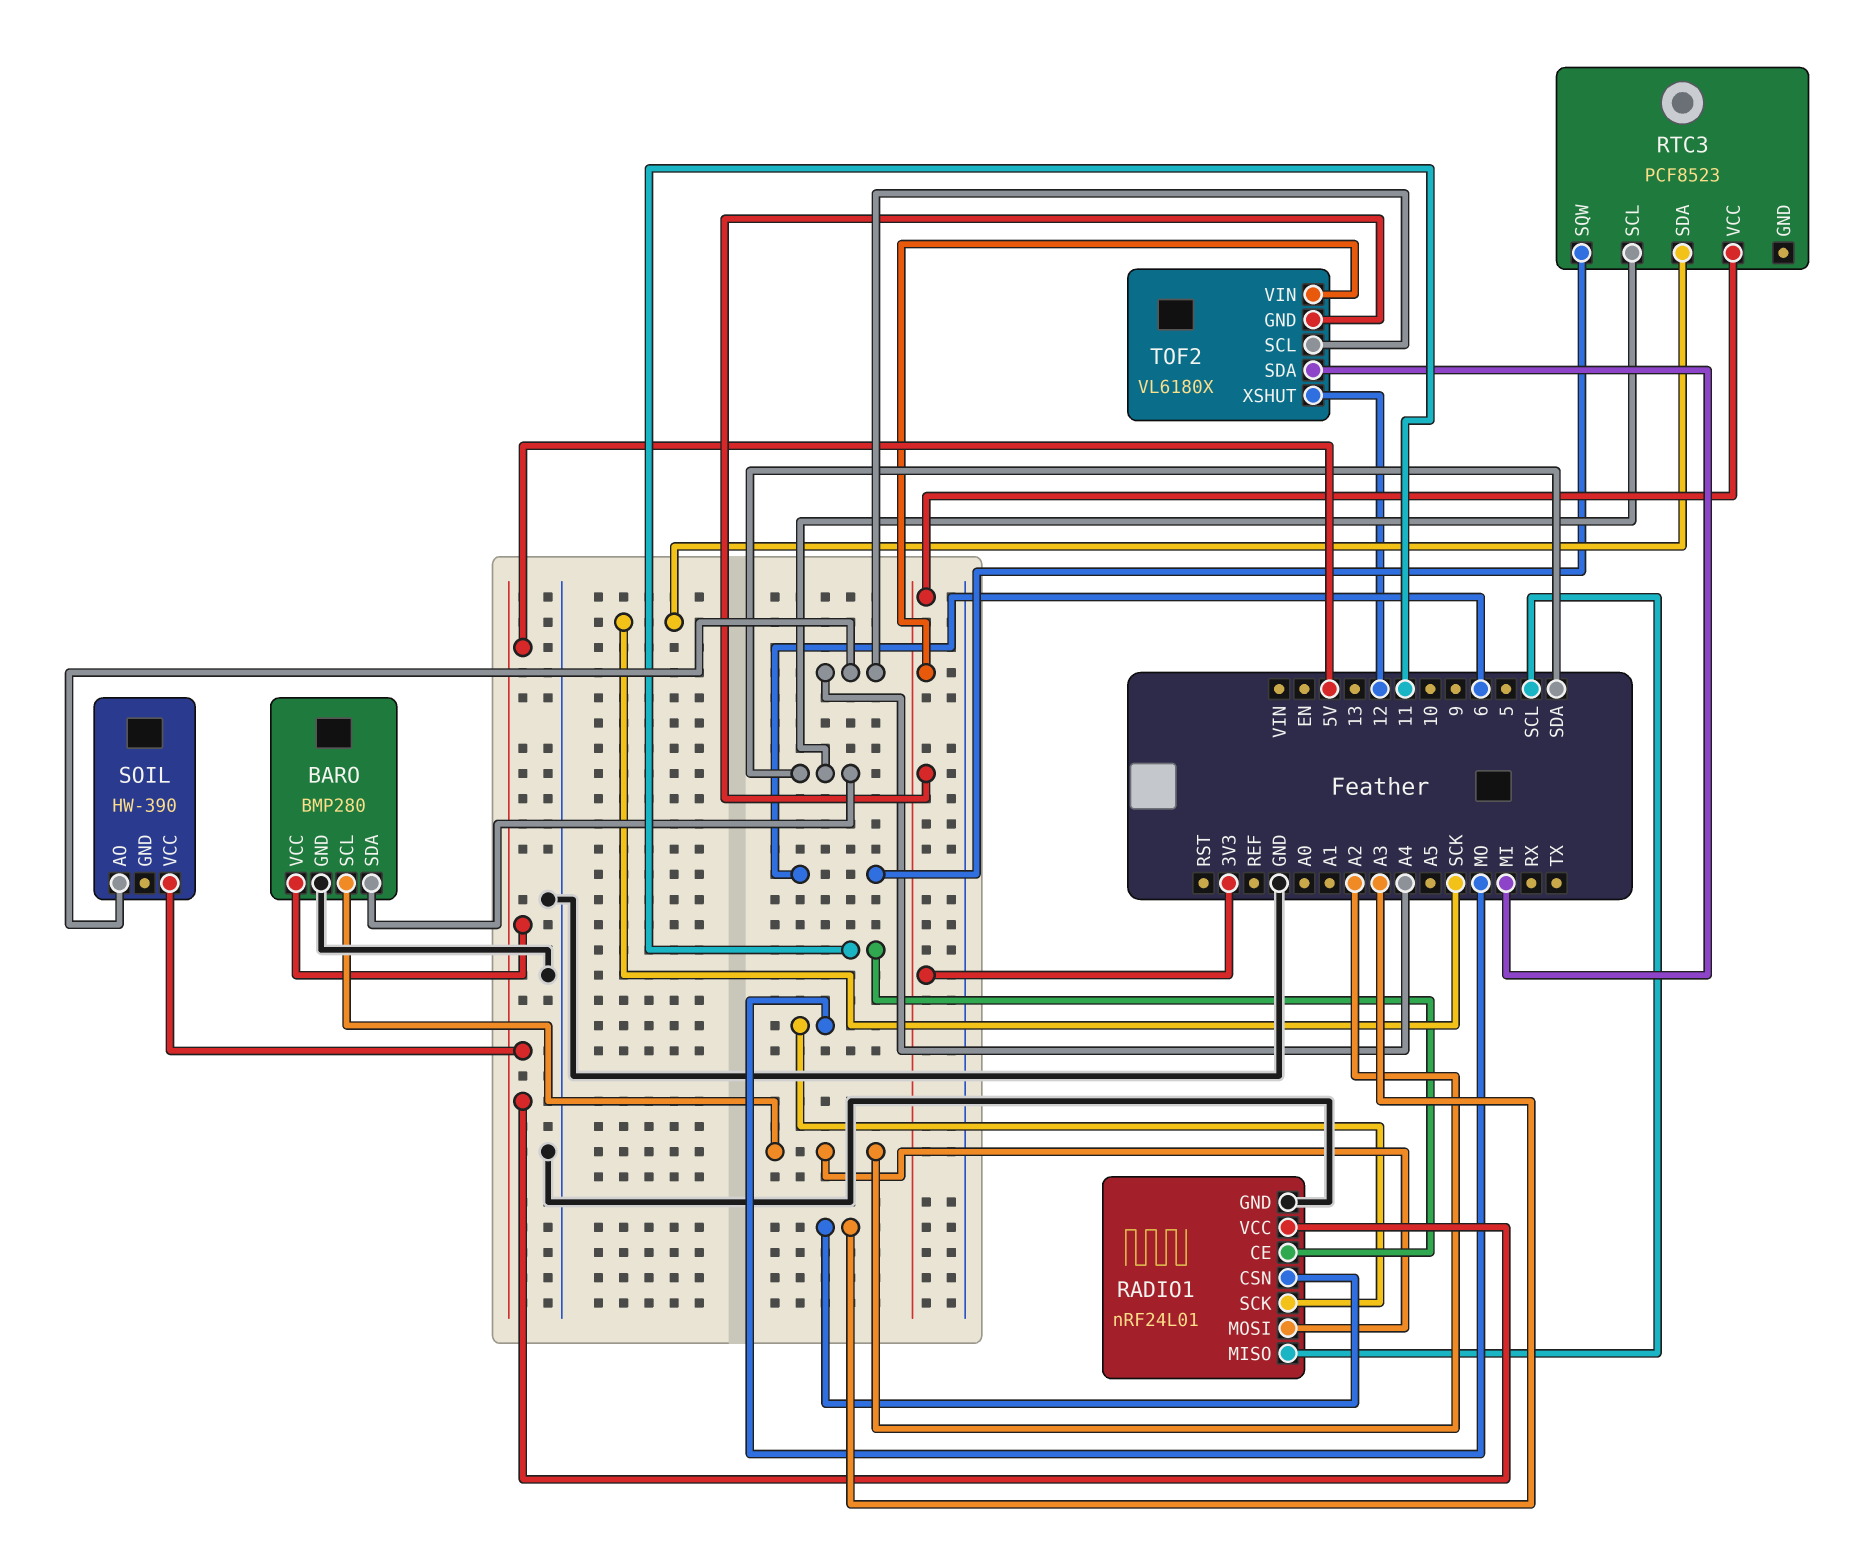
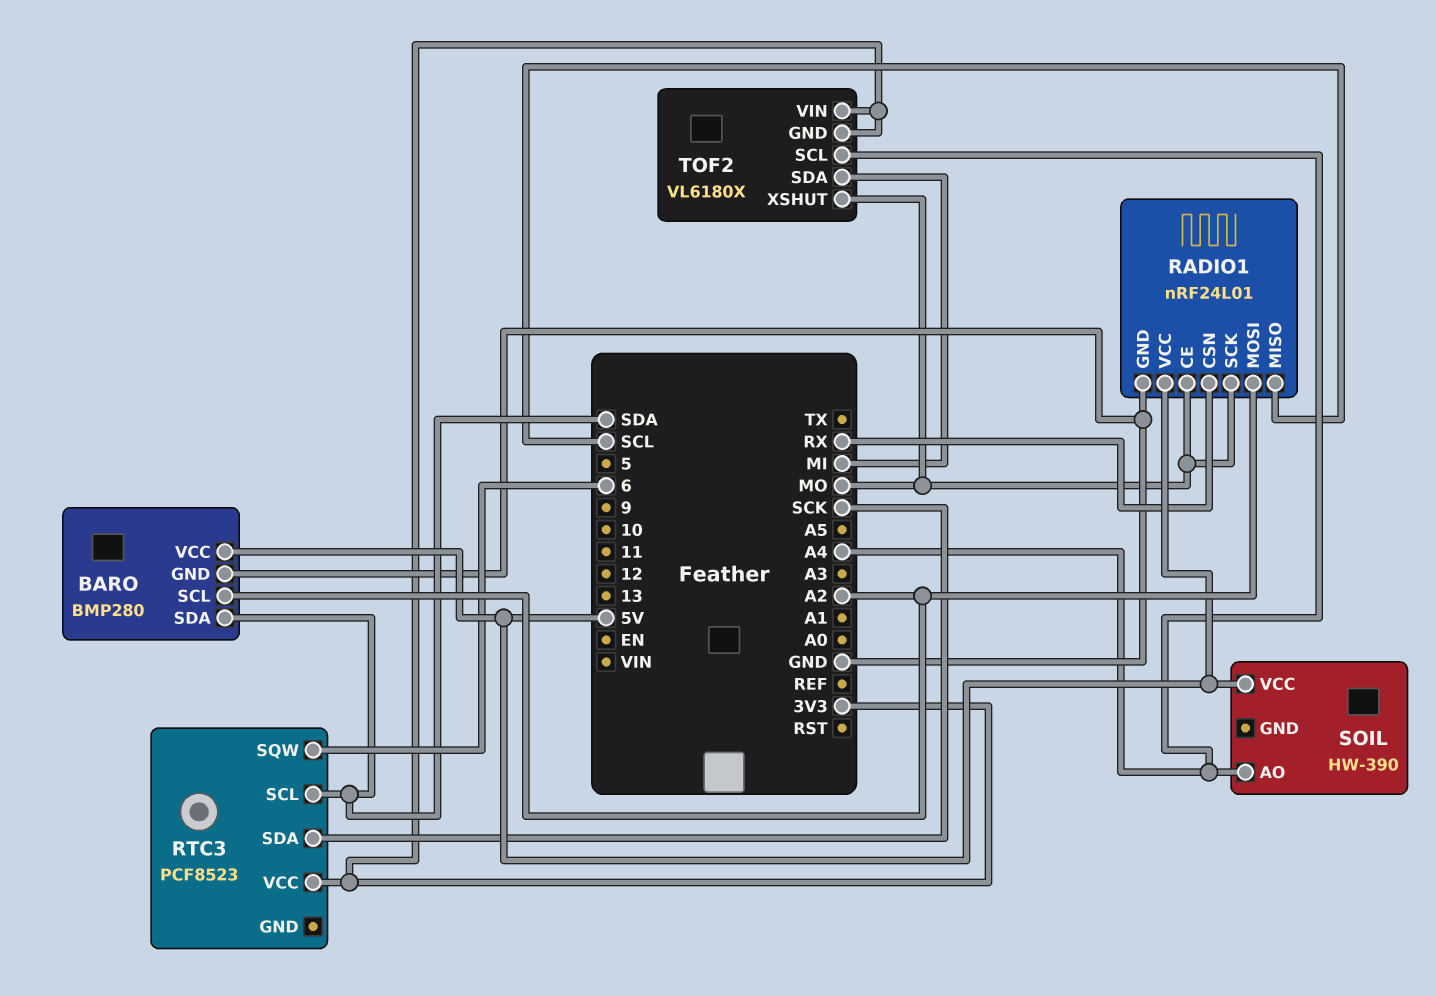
RADIO1 pin CE: 11 -> MO
RADIO1 pin CSN: A3 -> RX
TOF2 pin XSHUT: 12 -> MO

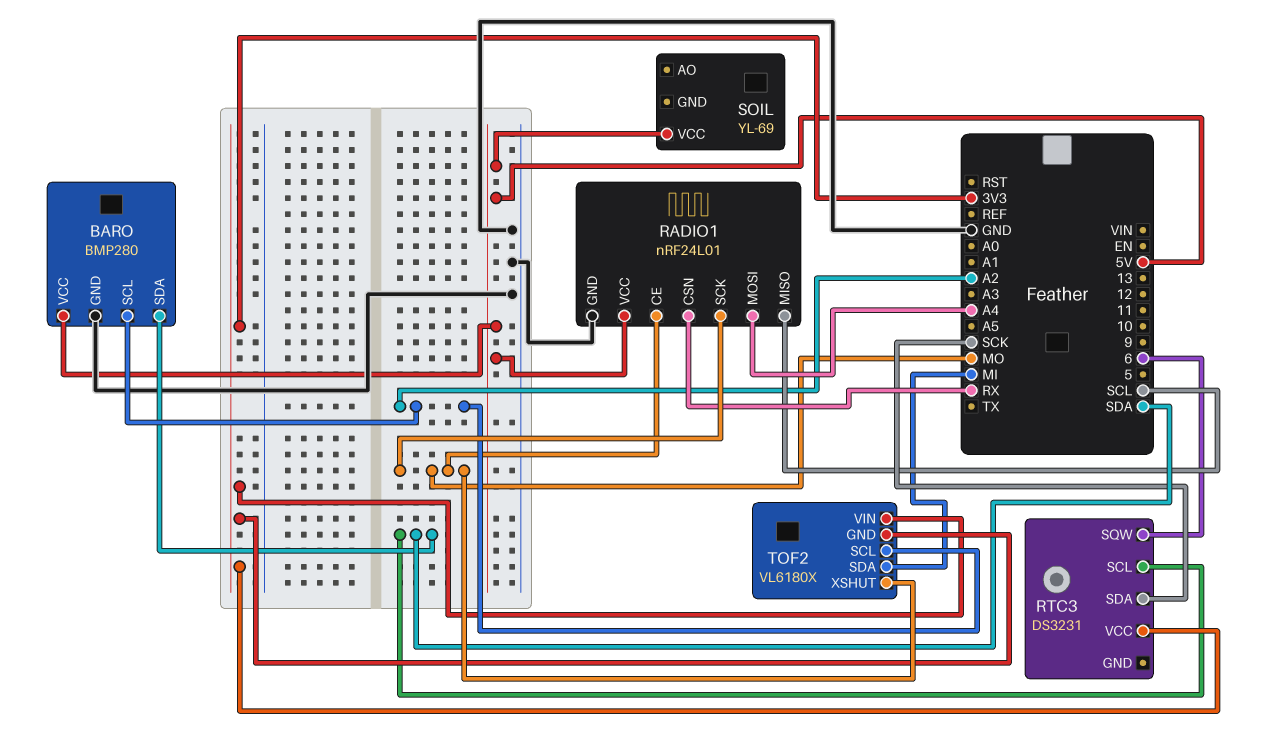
RADIO1 pin MOSI: A2 -> A4
RTC3: PCF8523 -> DS3231
SOIL: HW-390 -> YL-69
SOIL pin AO: A4 -> none
TOF2 pin SCL: A4 -> A2

